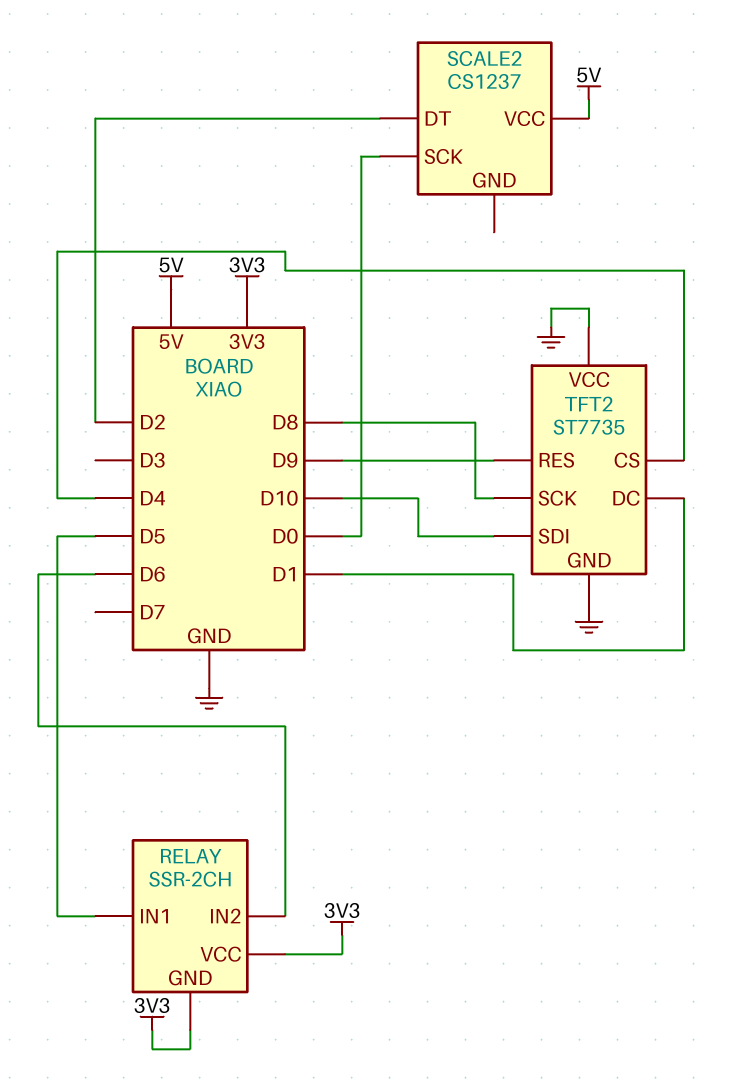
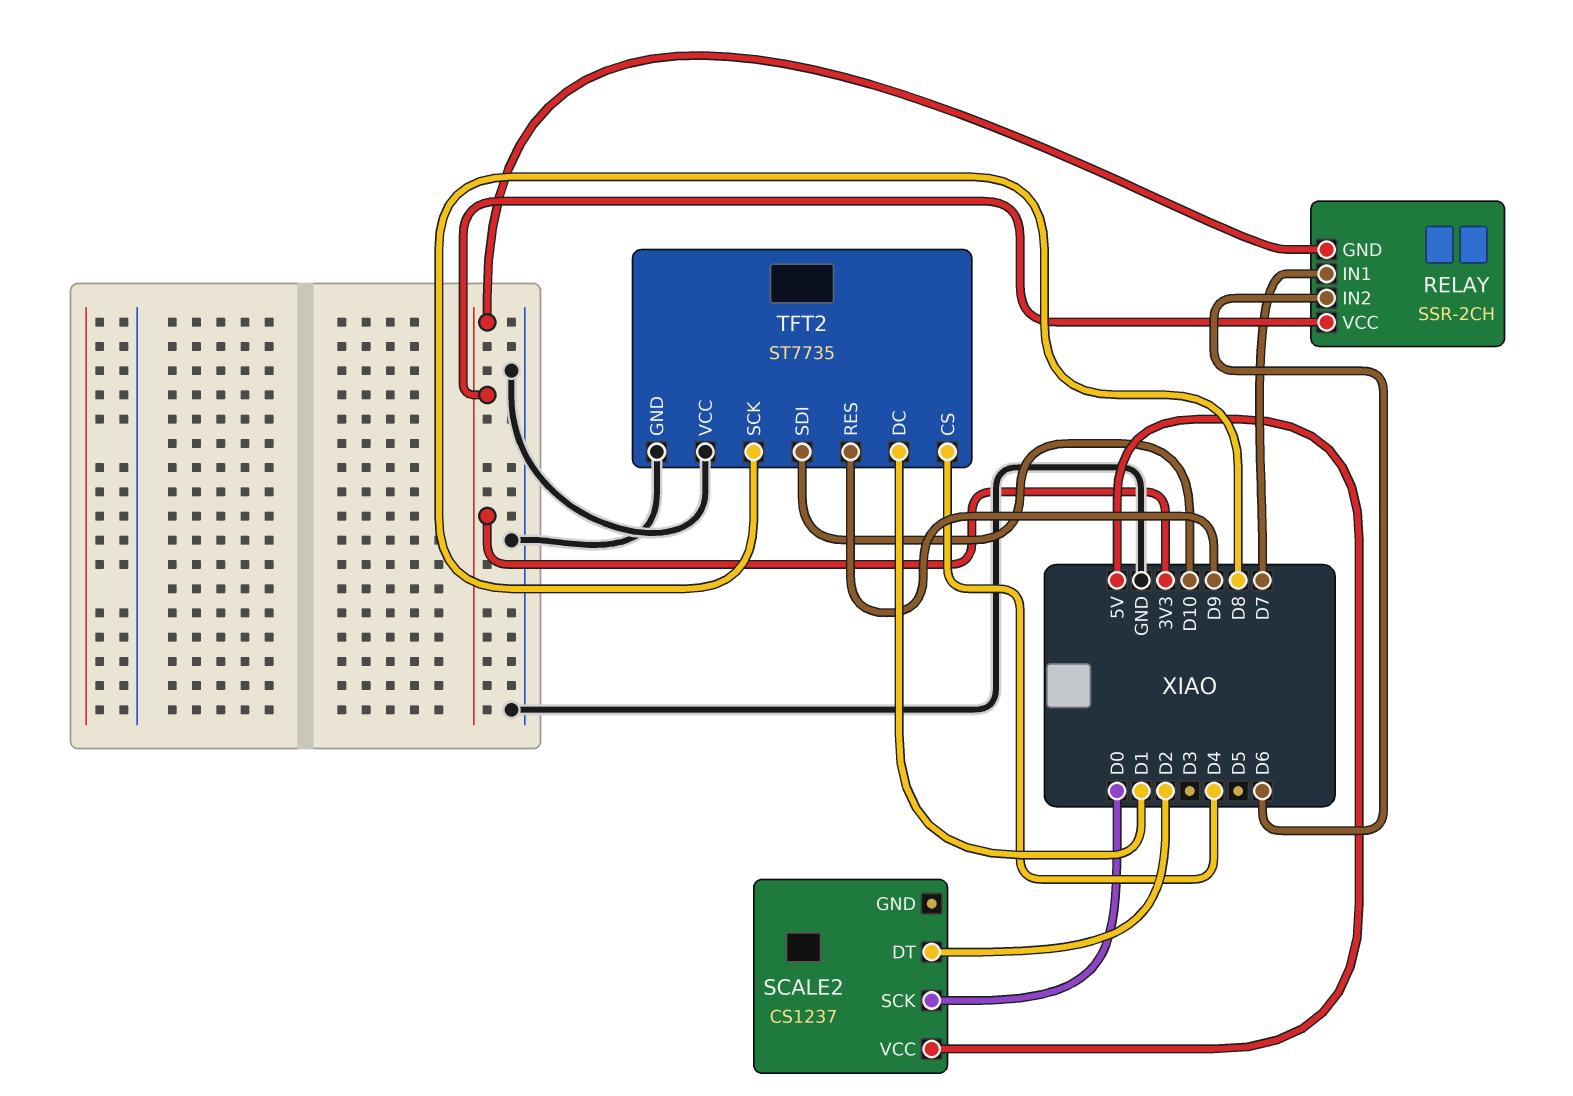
RELAY pin IN1: D5 -> D7

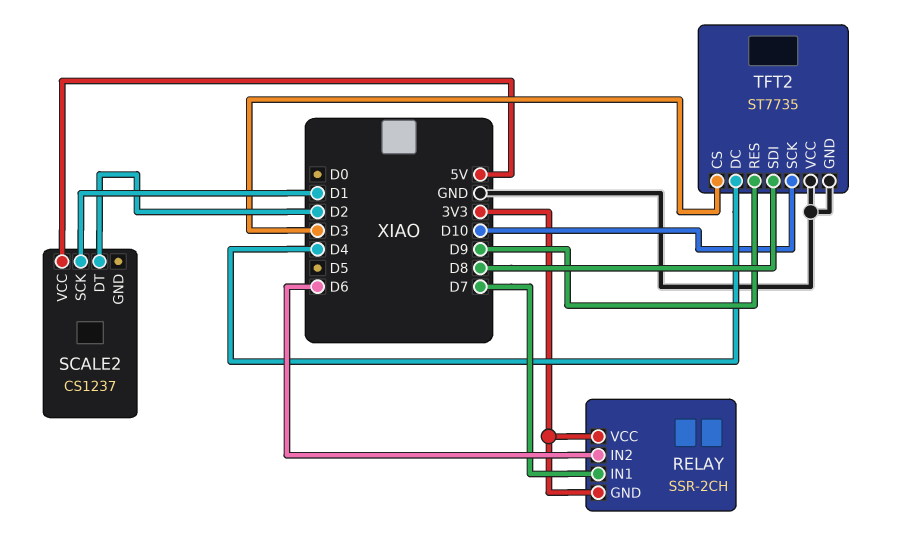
SCALE2 pin SCK: D0 -> D1
TFT2 pin CS: D4 -> D3
TFT2 pin DC: D1 -> D4
TFT2 pin SCK: D8 -> D10
TFT2 pin SDI: D10 -> D8

